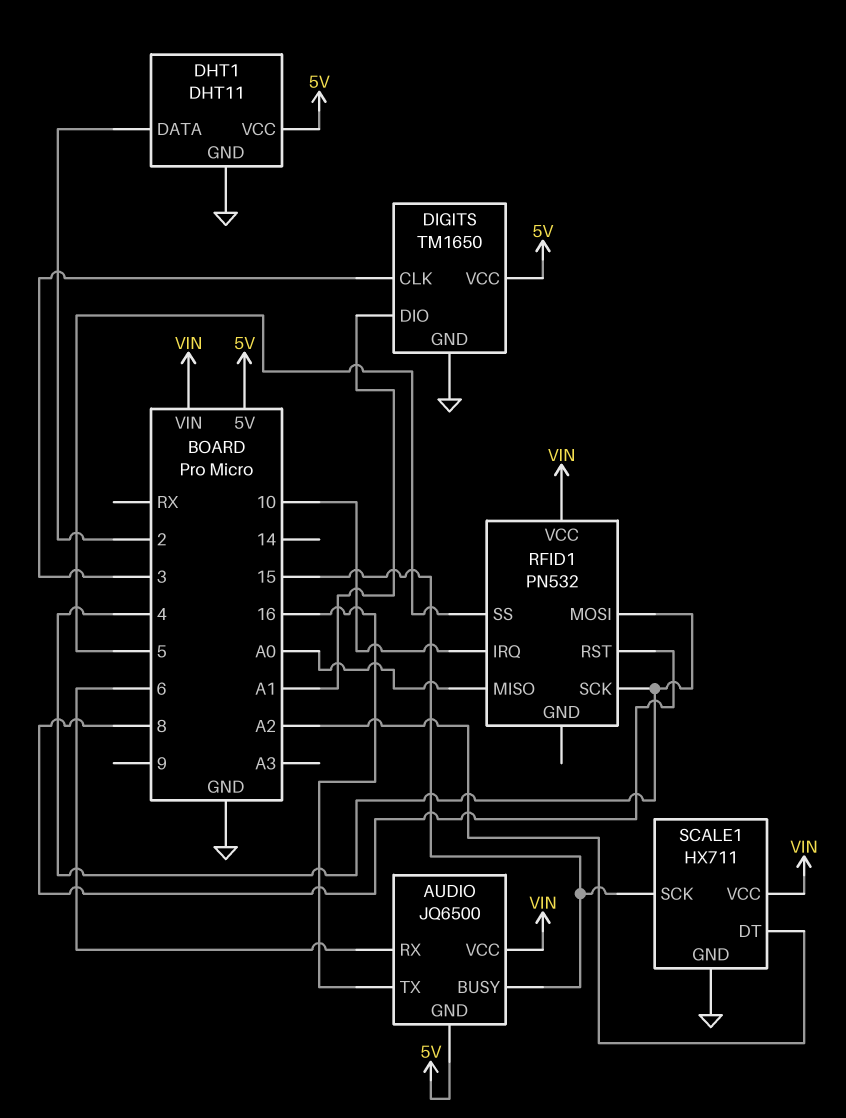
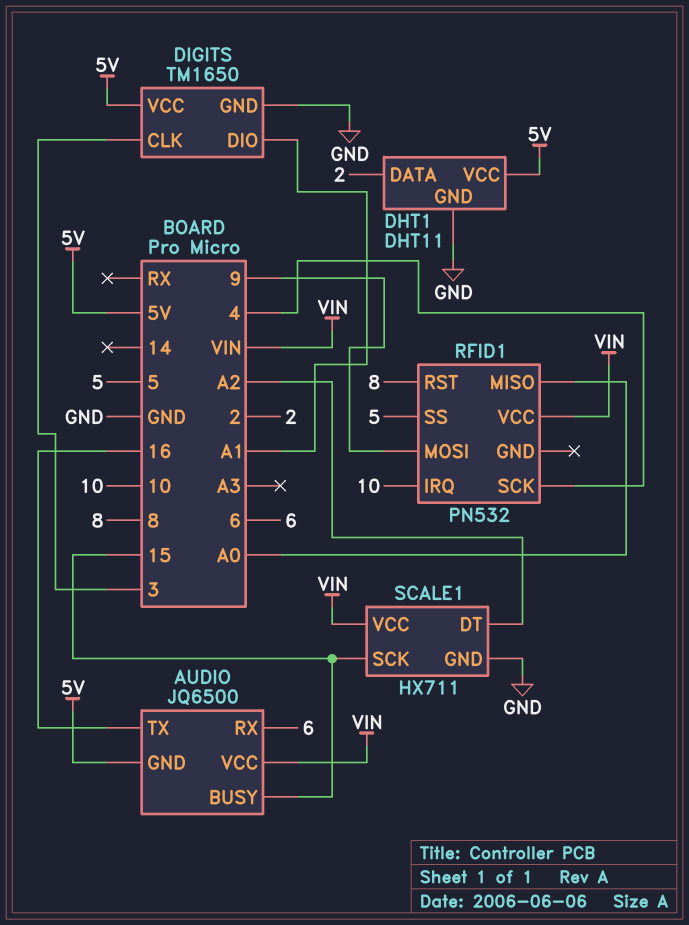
RFID1 pin MOSI: 4 -> 9

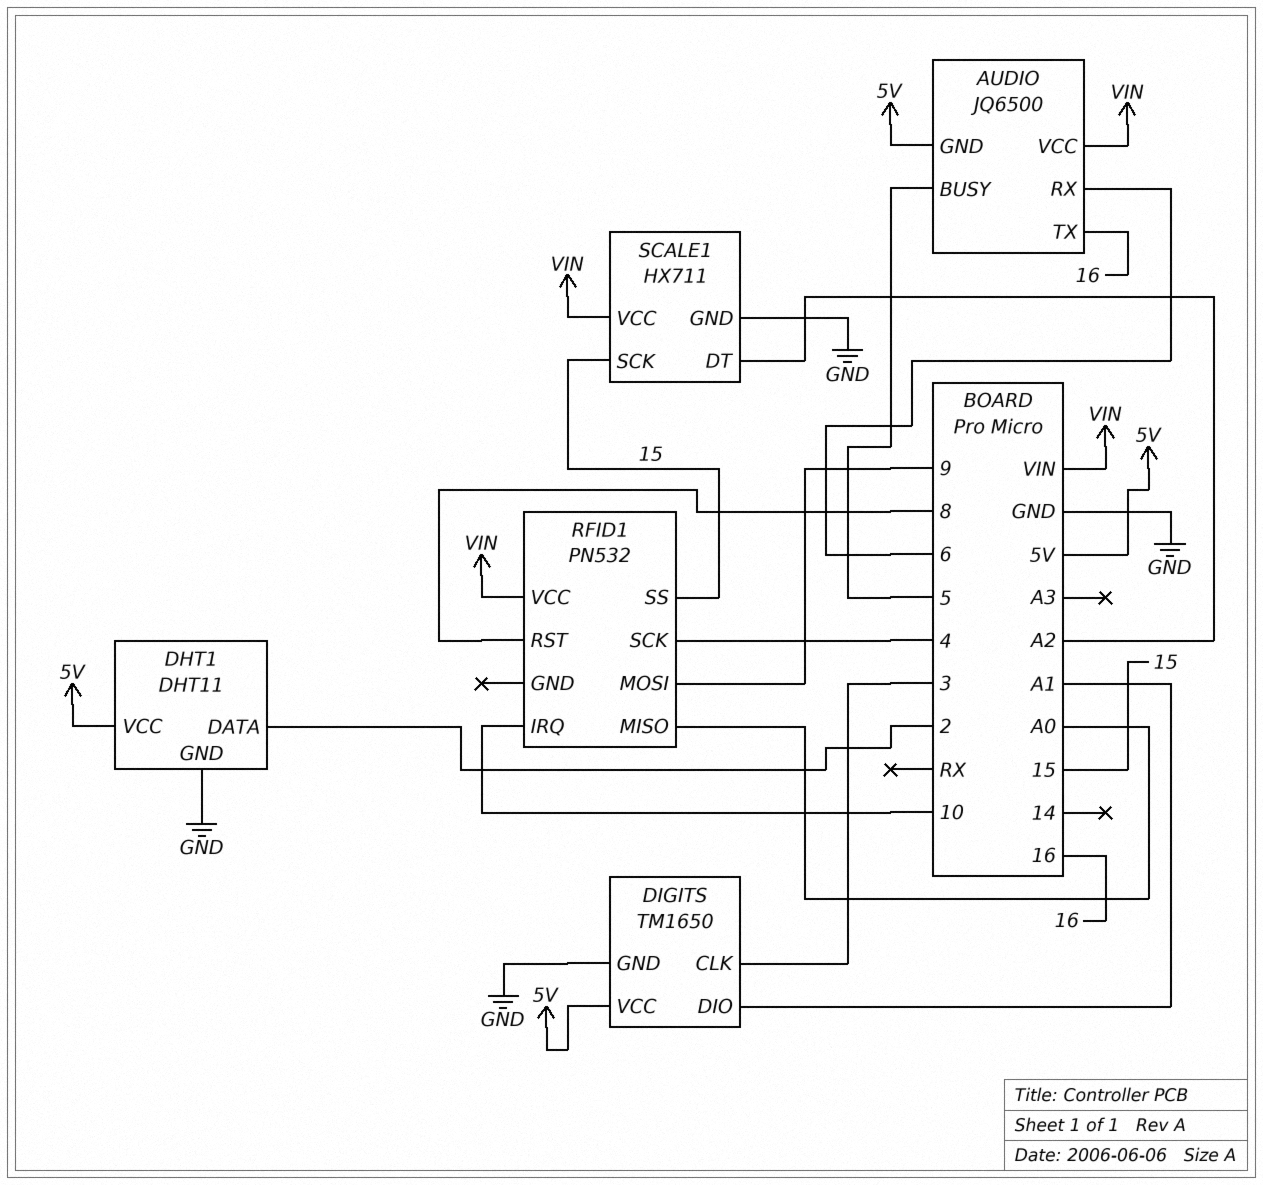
AUDIO pin BUSY: 15 -> 5
RFID1 pin SS: 5 -> 15

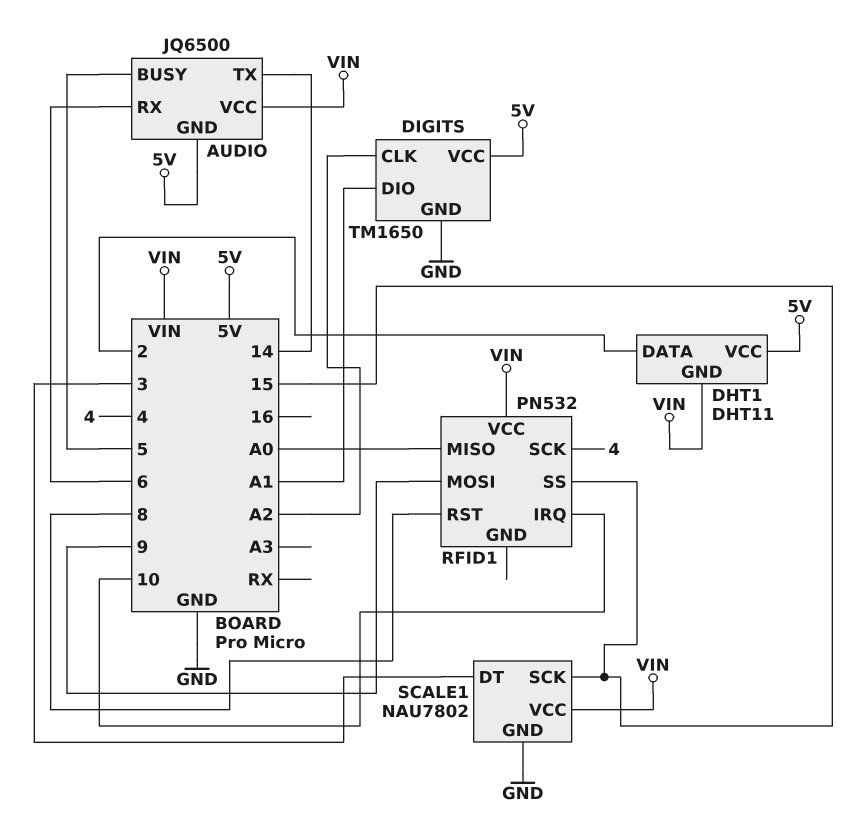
AUDIO pin TX: 16 -> 14
DHT1 pin GND: GND -> VIN
DIGITS pin CLK: 3 -> A2
SCALE1: HX711 -> NAU7802
SCALE1 pin DT: A2 -> 3

